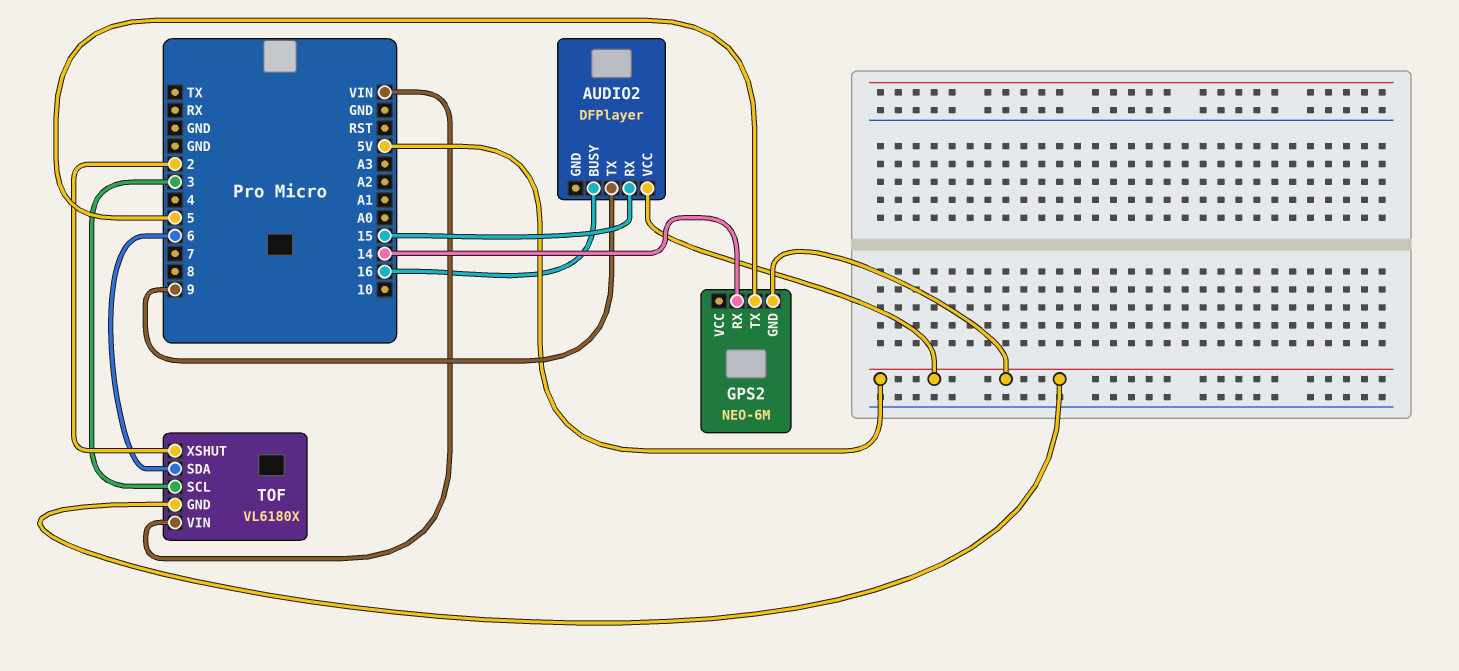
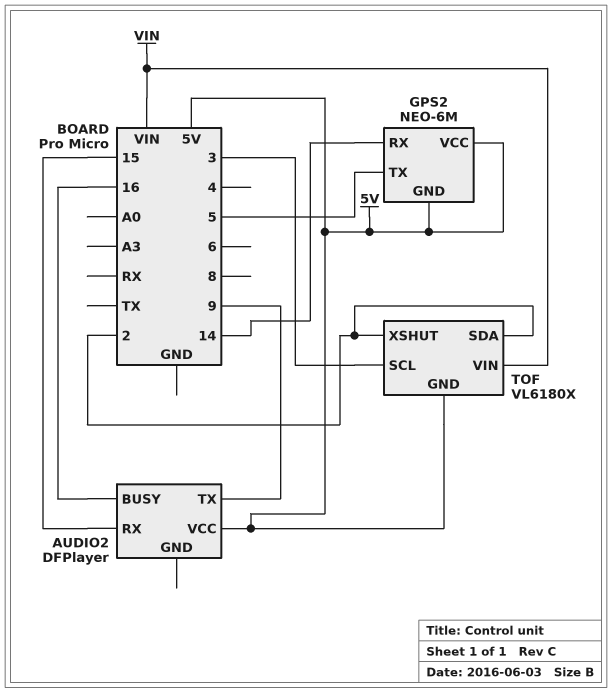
GPS2 pin VCC: none -> 5V
TOF pin SDA: 6 -> 2

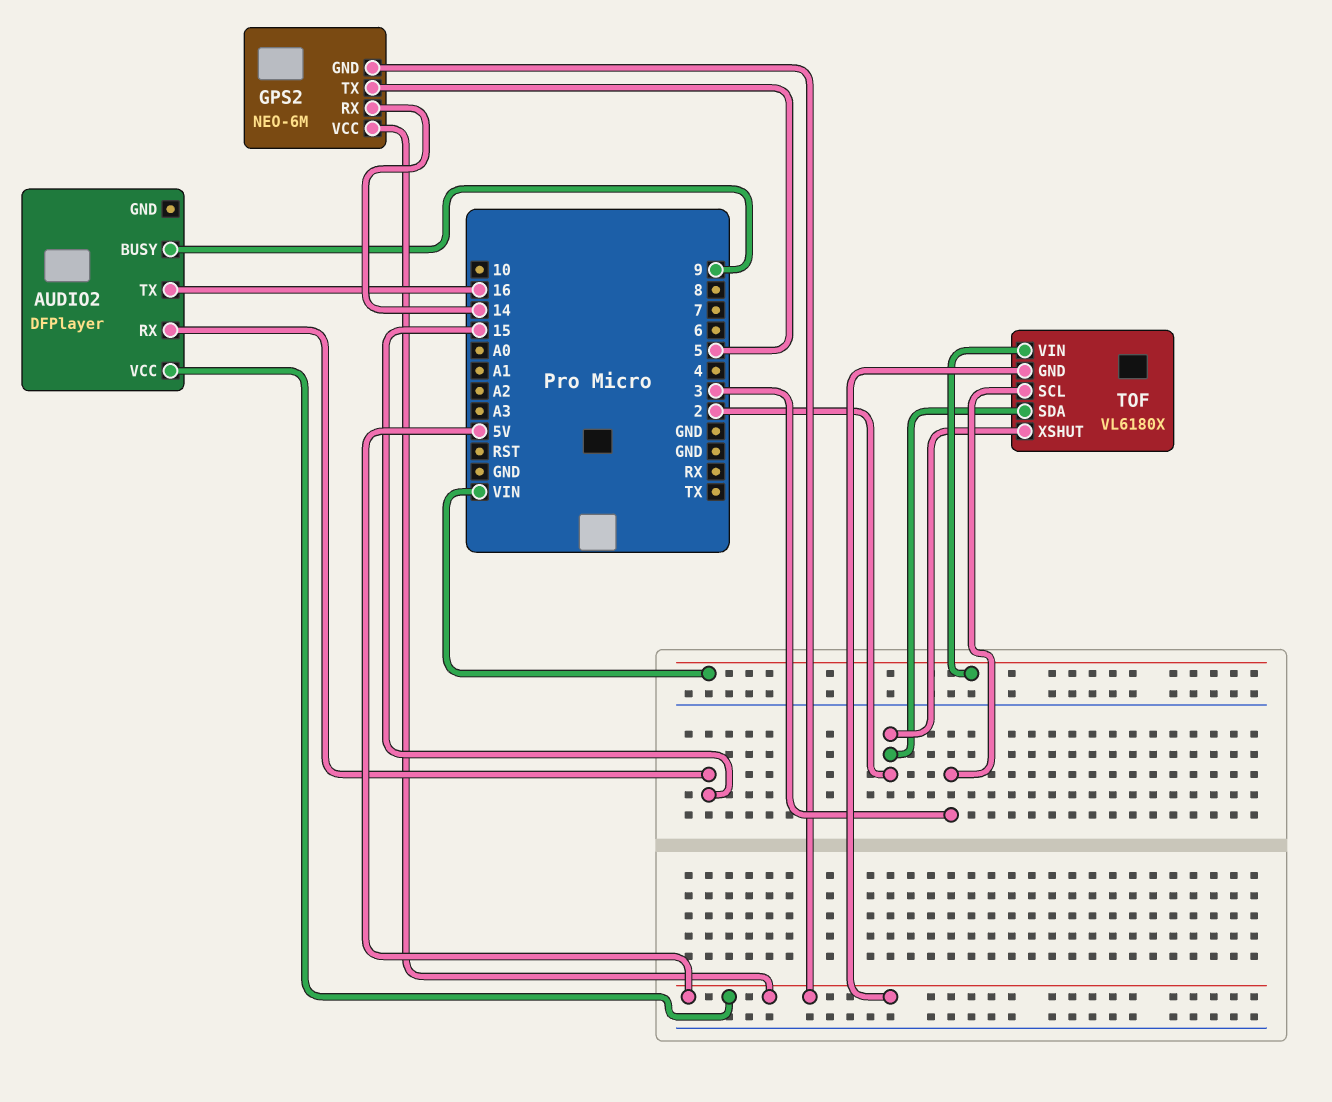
AUDIO2 pin BUSY: 16 -> 9
AUDIO2 pin TX: 9 -> 16

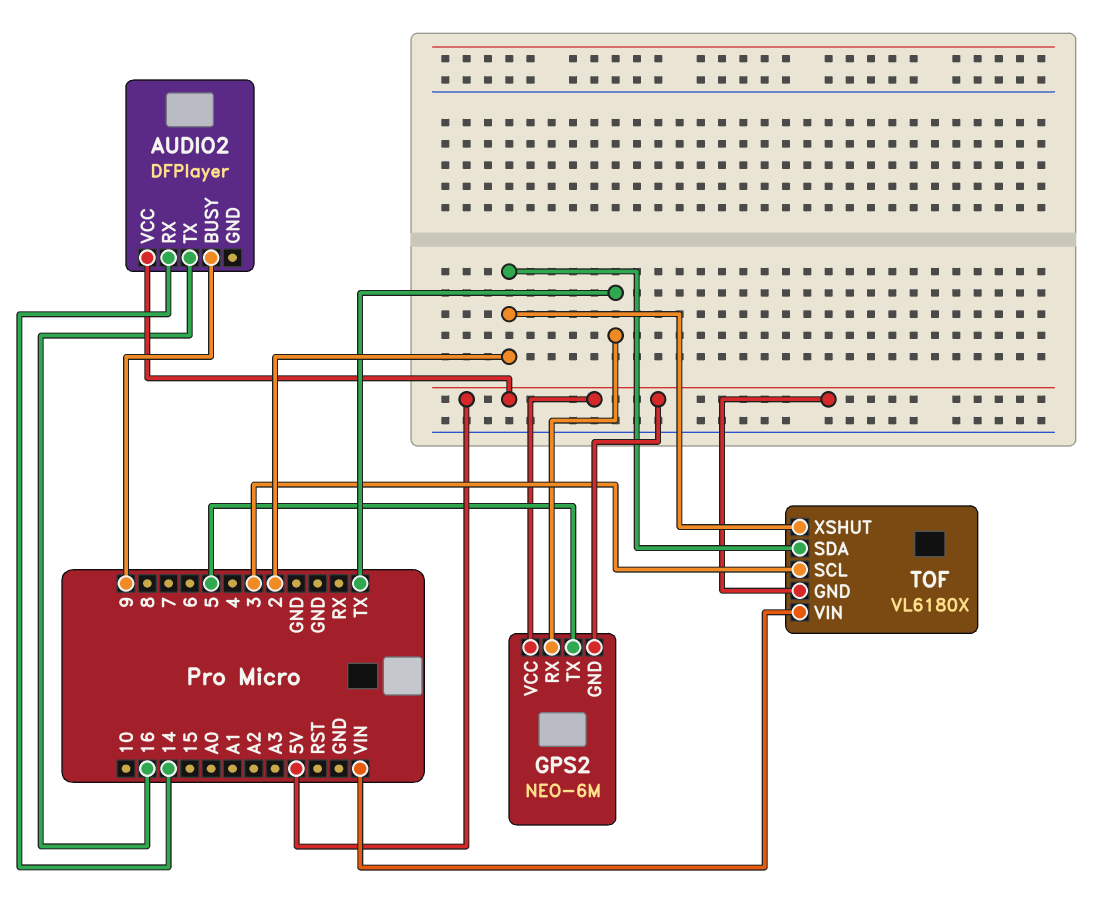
AUDIO2 pin RX: 15 -> 14
GPS2 pin RX: 14 -> TX

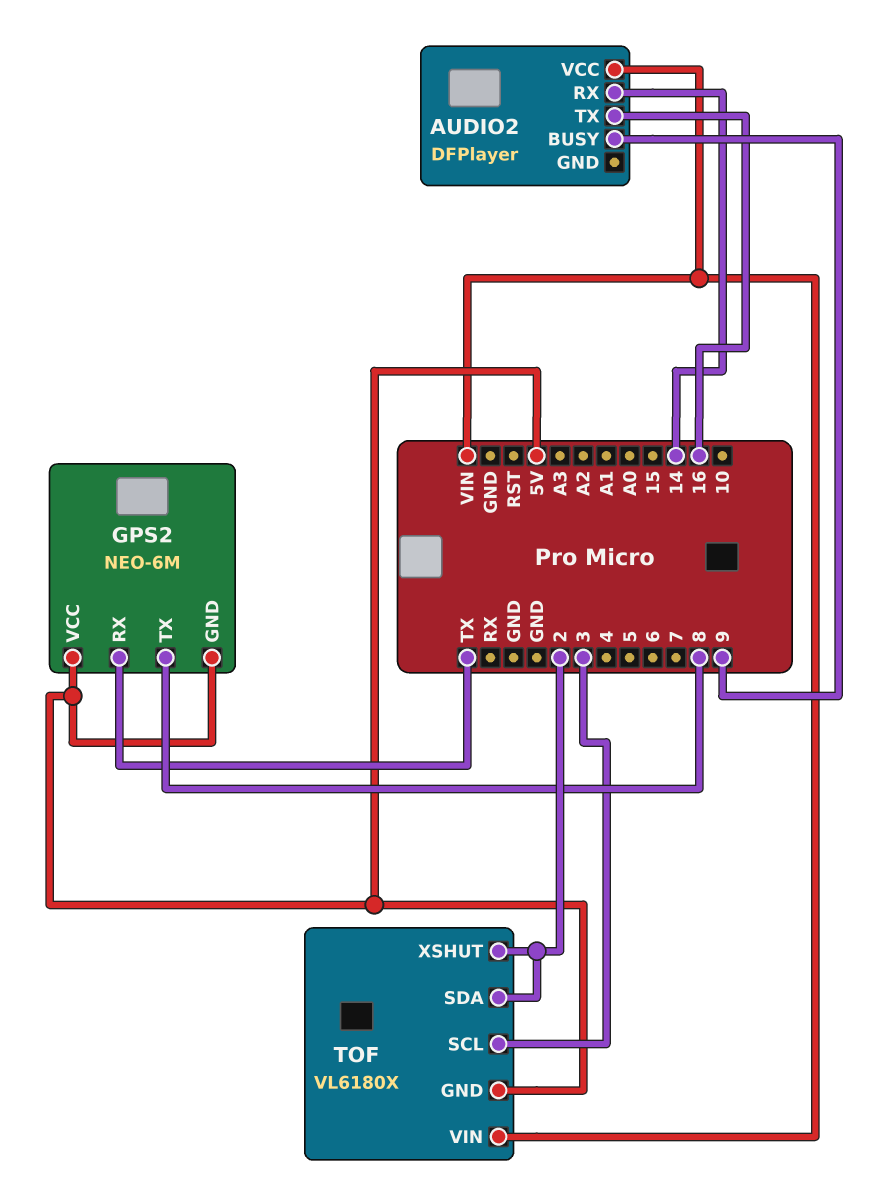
AUDIO2 pin VCC: 5V -> VIN
GPS2 pin TX: 5 -> 8

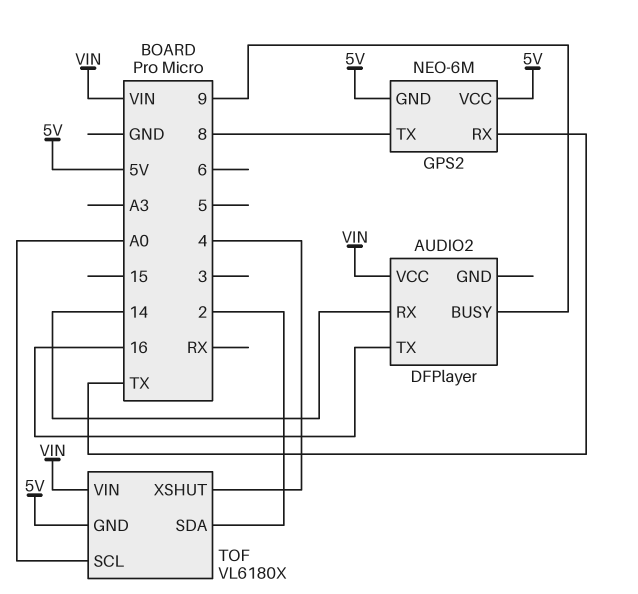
TOF pin SCL: 3 -> A0
TOF pin XSHUT: 2 -> 4

